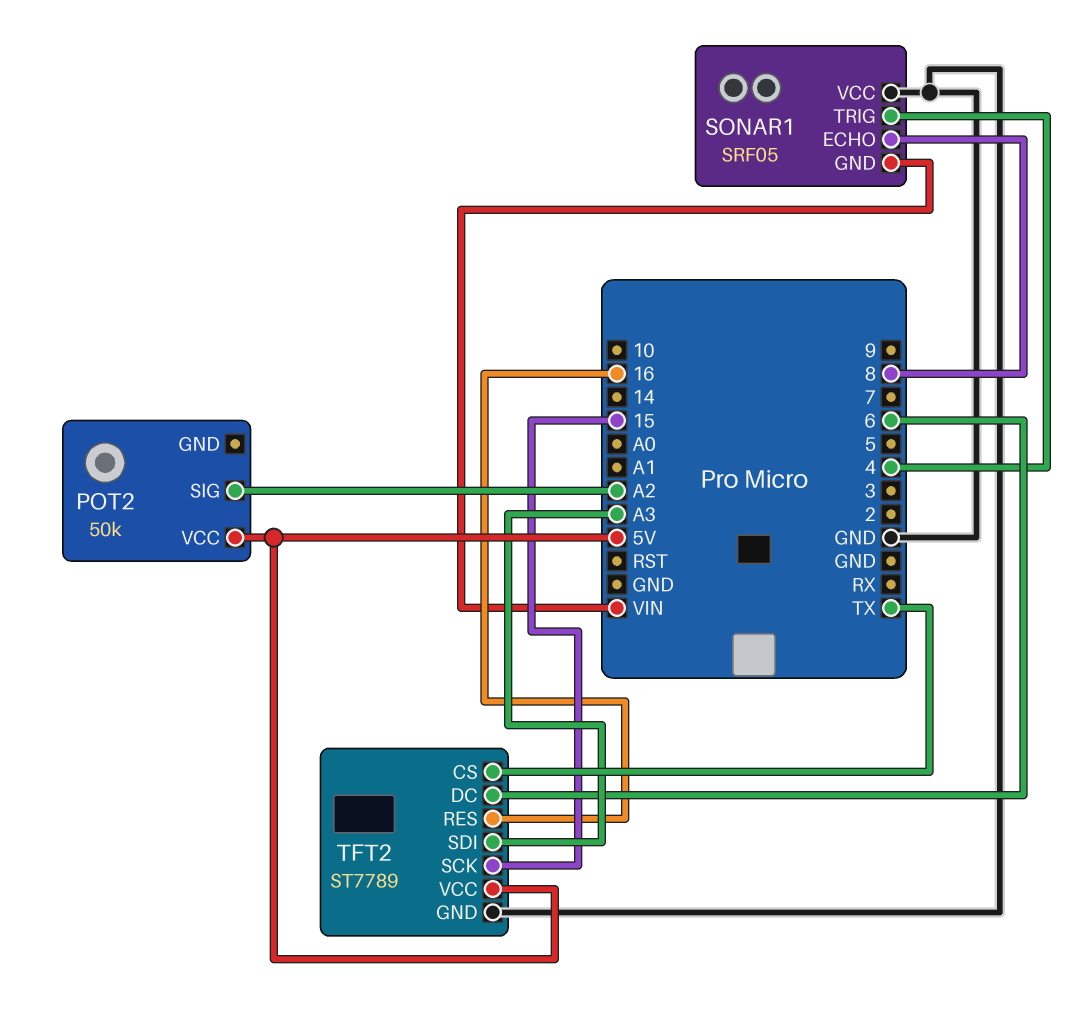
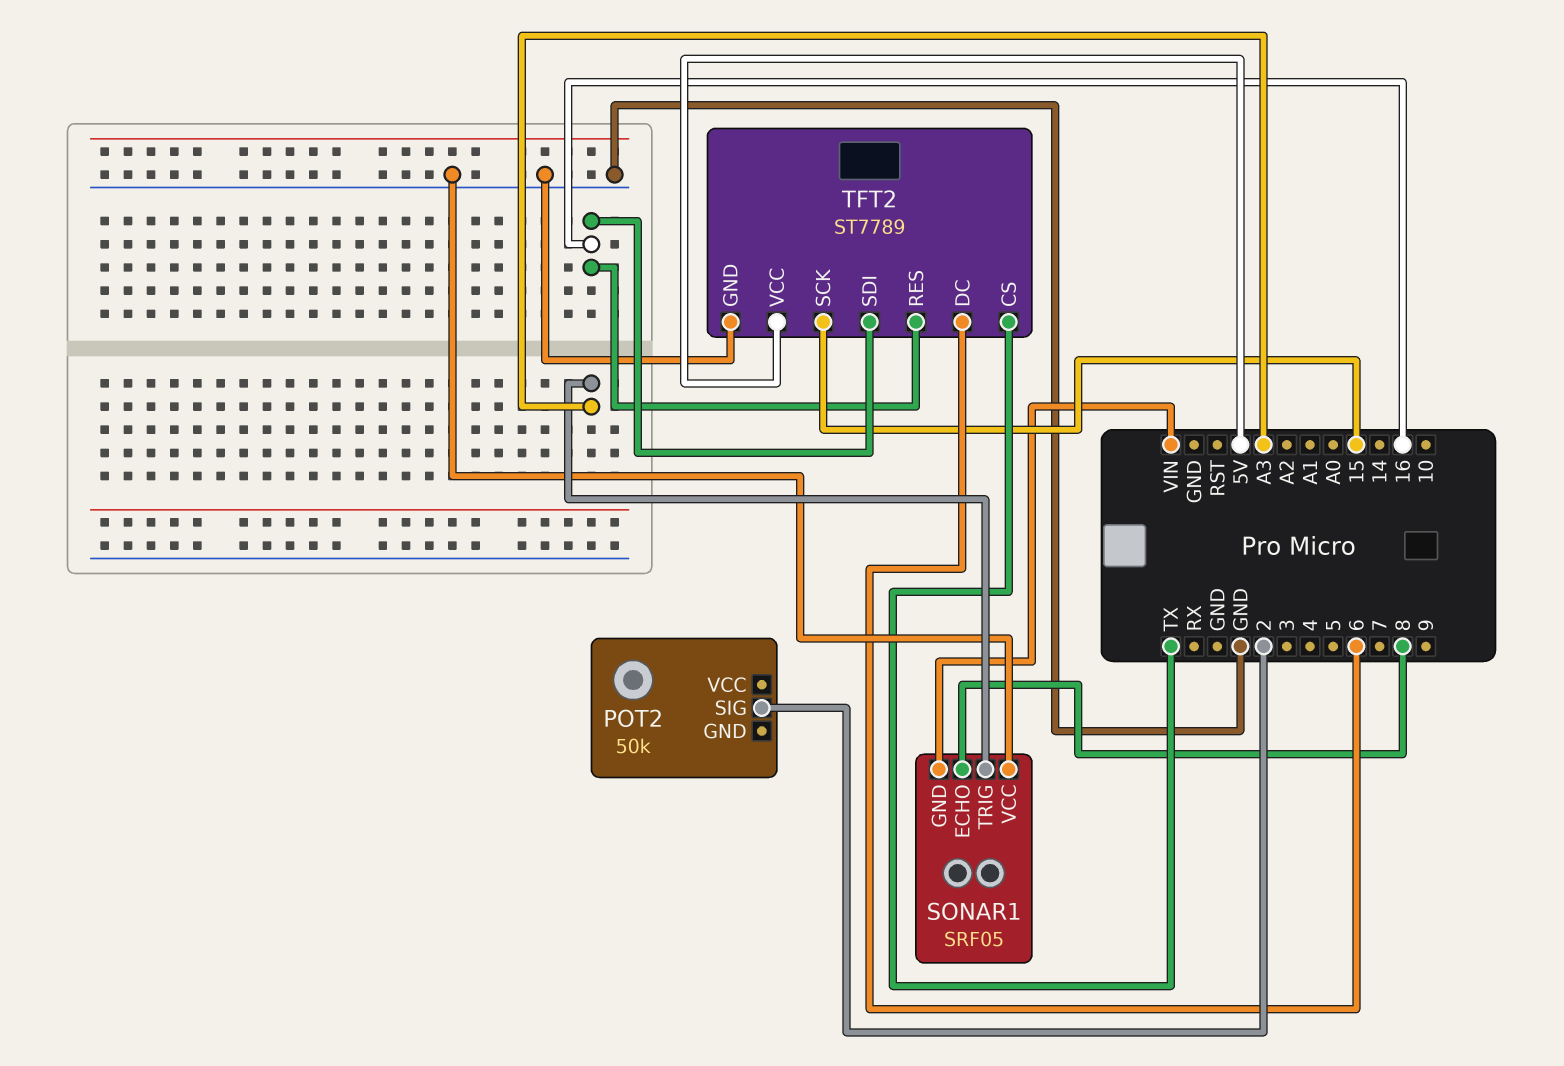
POT2 pin SIG: A2 -> 2
POT2 pin VCC: 5V -> none
SONAR1 pin TRIG: 4 -> A3
TFT2 pin SDI: A3 -> 16

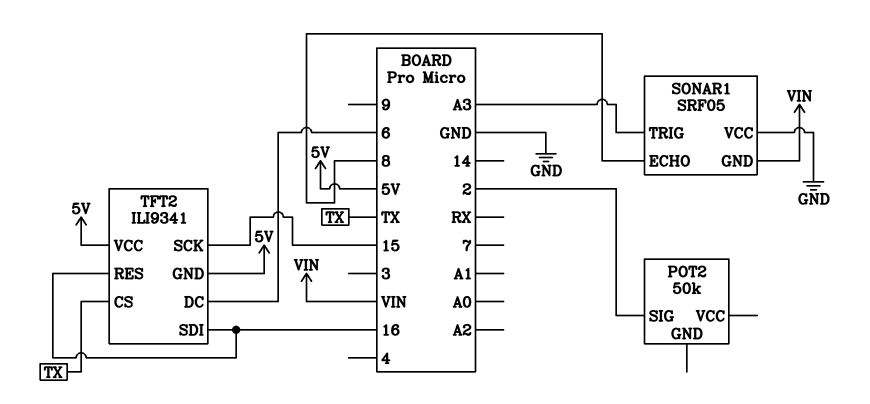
TFT2: ST7789 -> ILI9341
TFT2 pin GND: GND -> 5V

